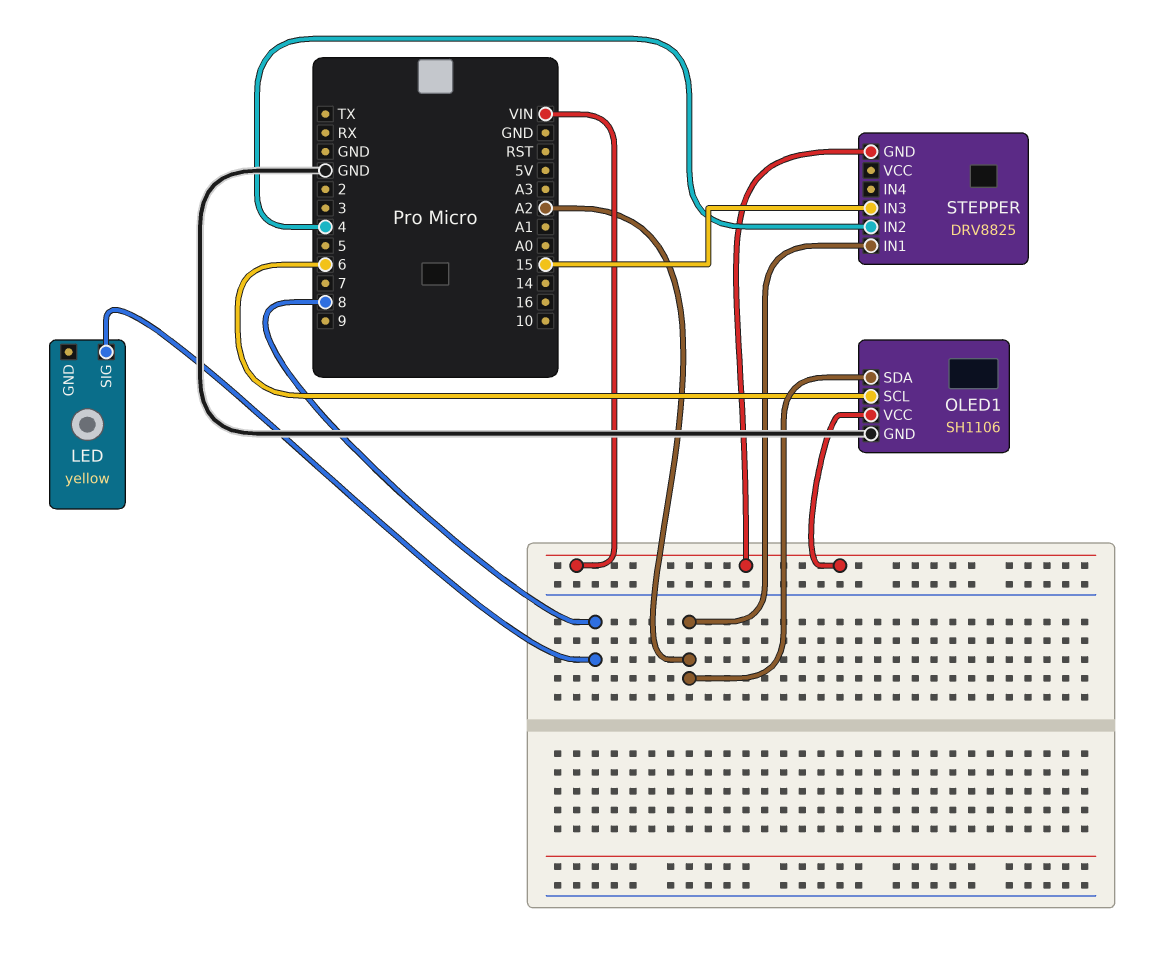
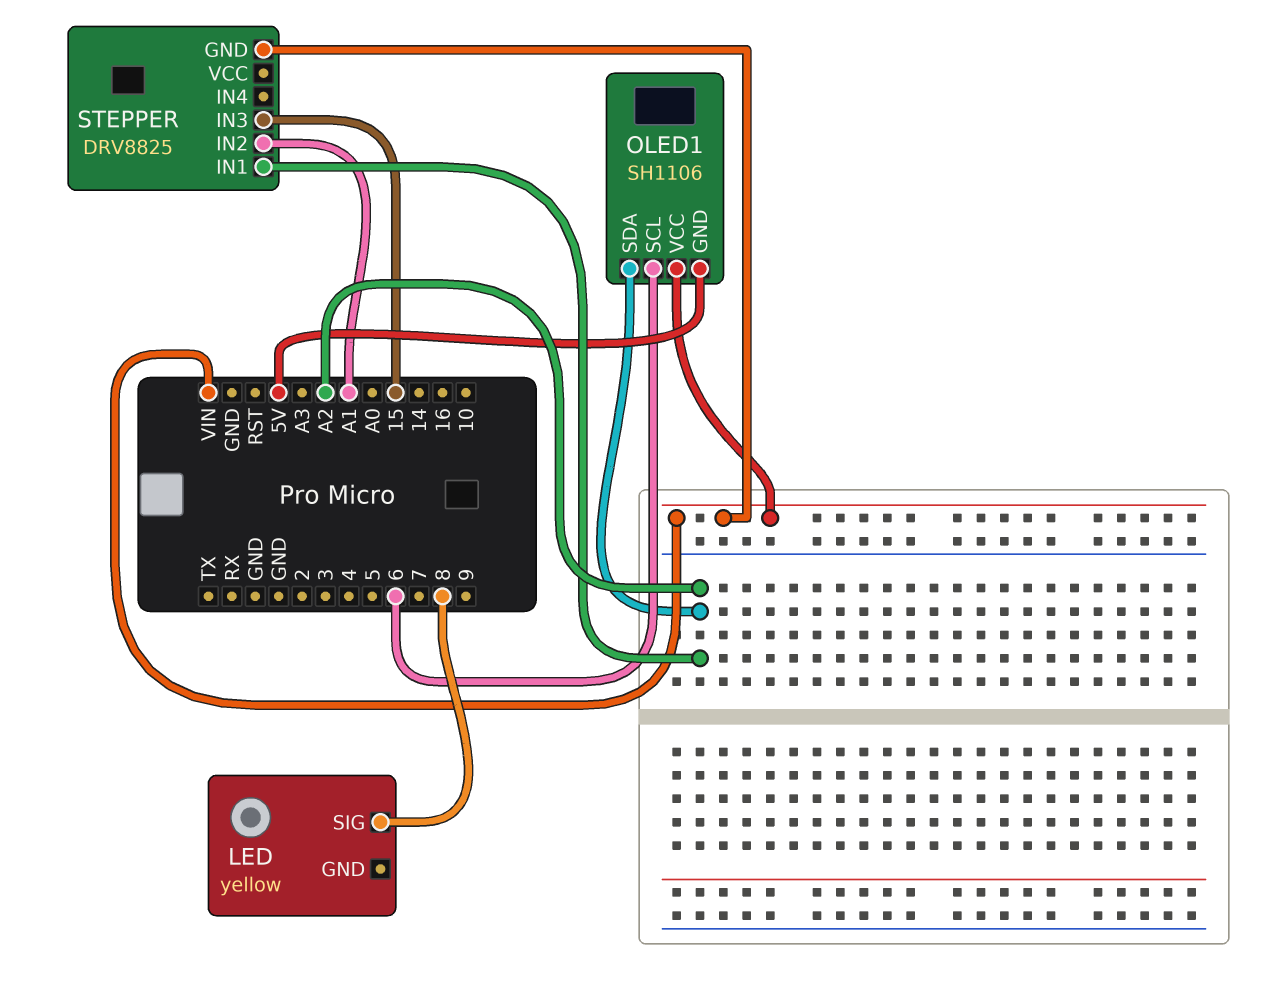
OLED1 pin GND: GND -> 5V
STEPPER pin IN2: 4 -> A1

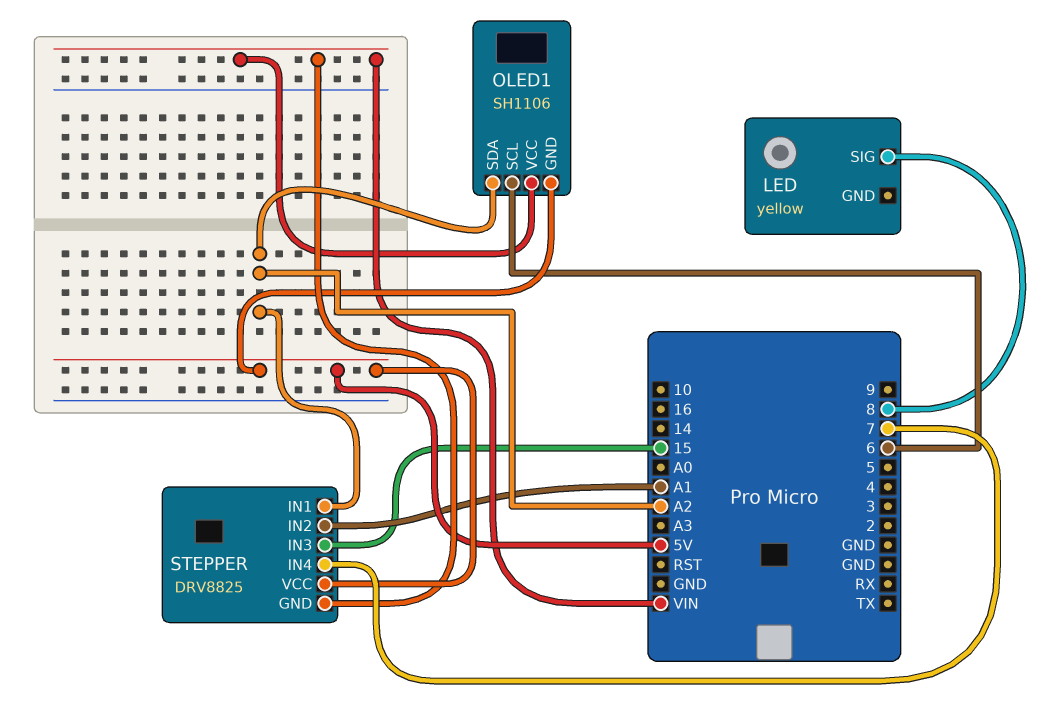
STEPPER pin IN4: none -> 7
STEPPER pin VCC: none -> 5V

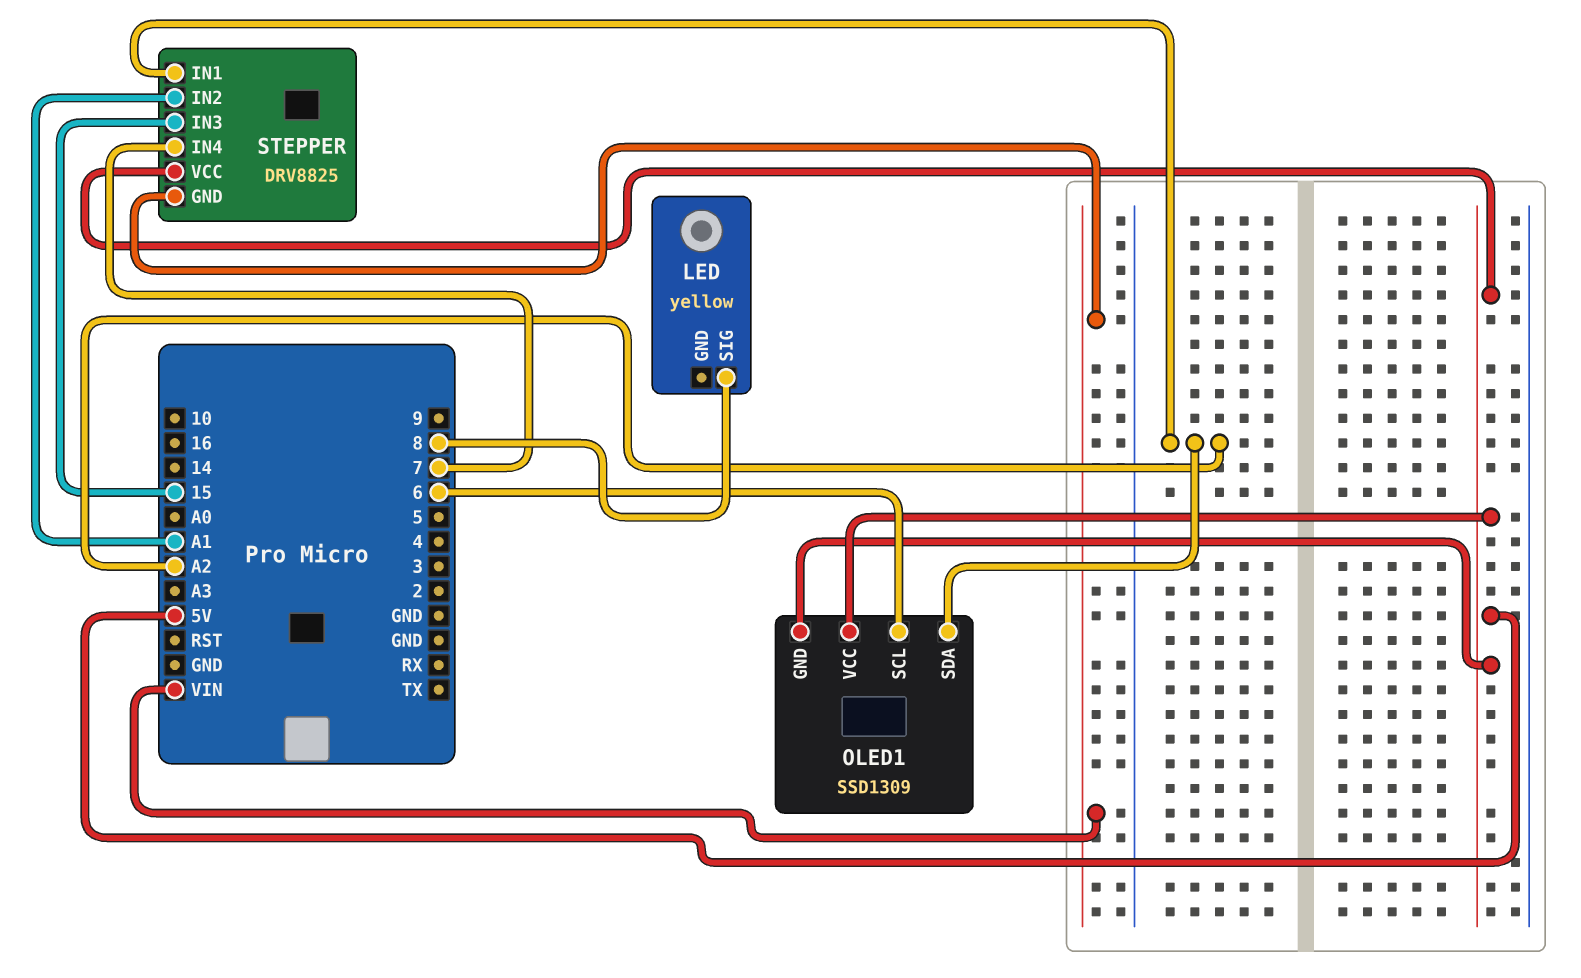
OLED1: SH1106 -> SSD1309
OLED1 pin VCC: VIN -> 5V

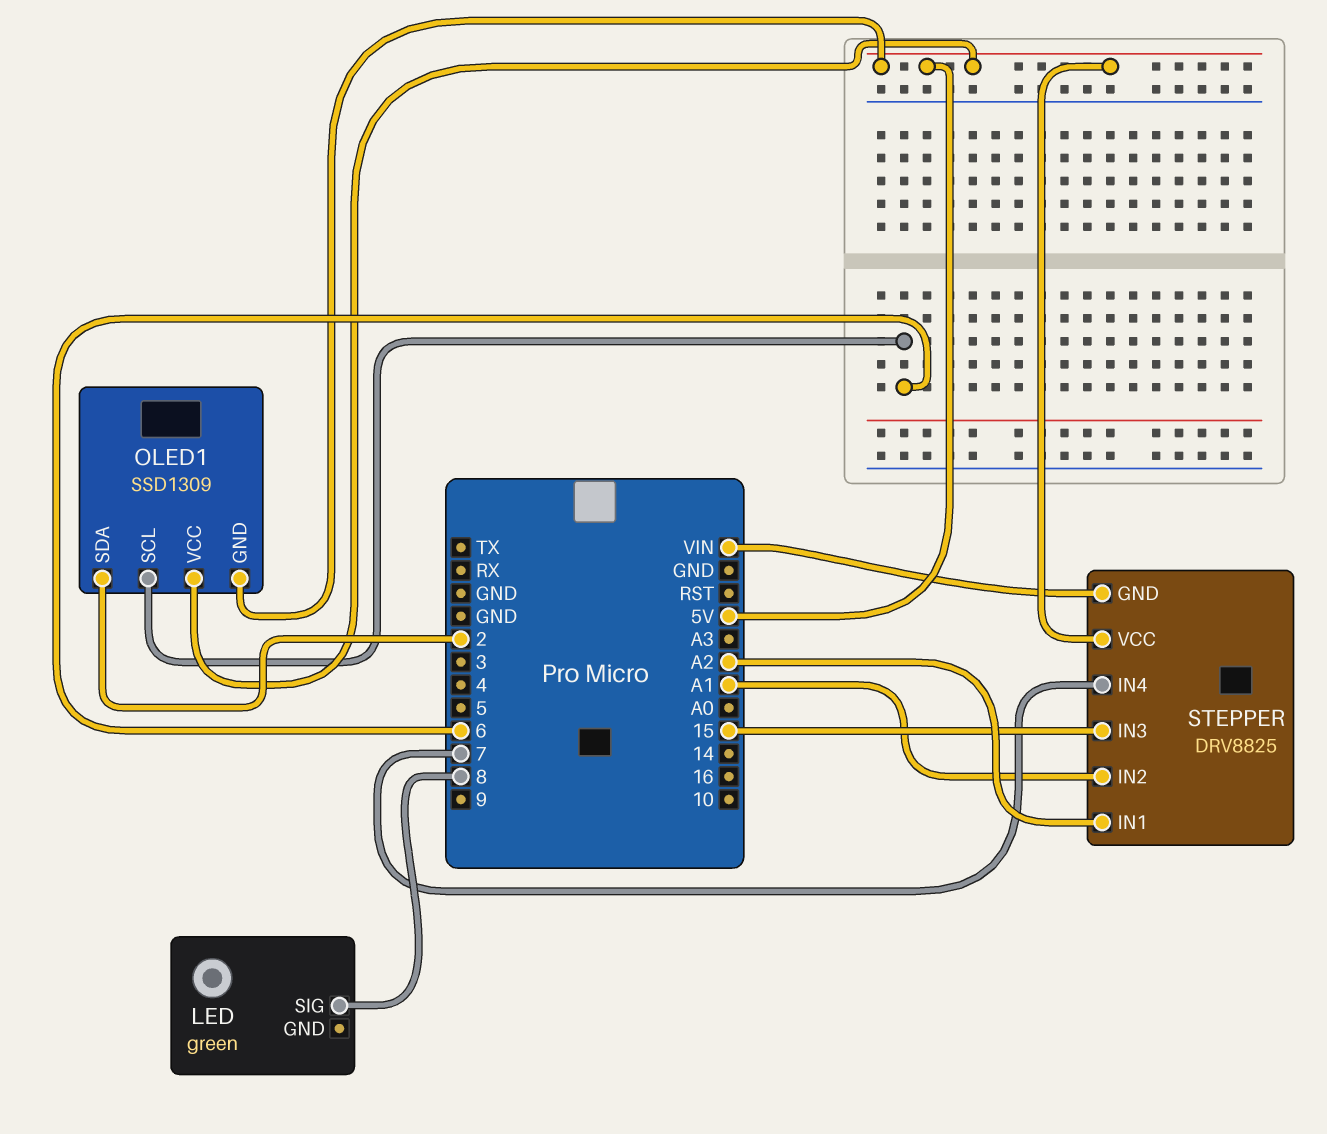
LED: yellow -> green
OLED1 pin SDA: A2 -> 2

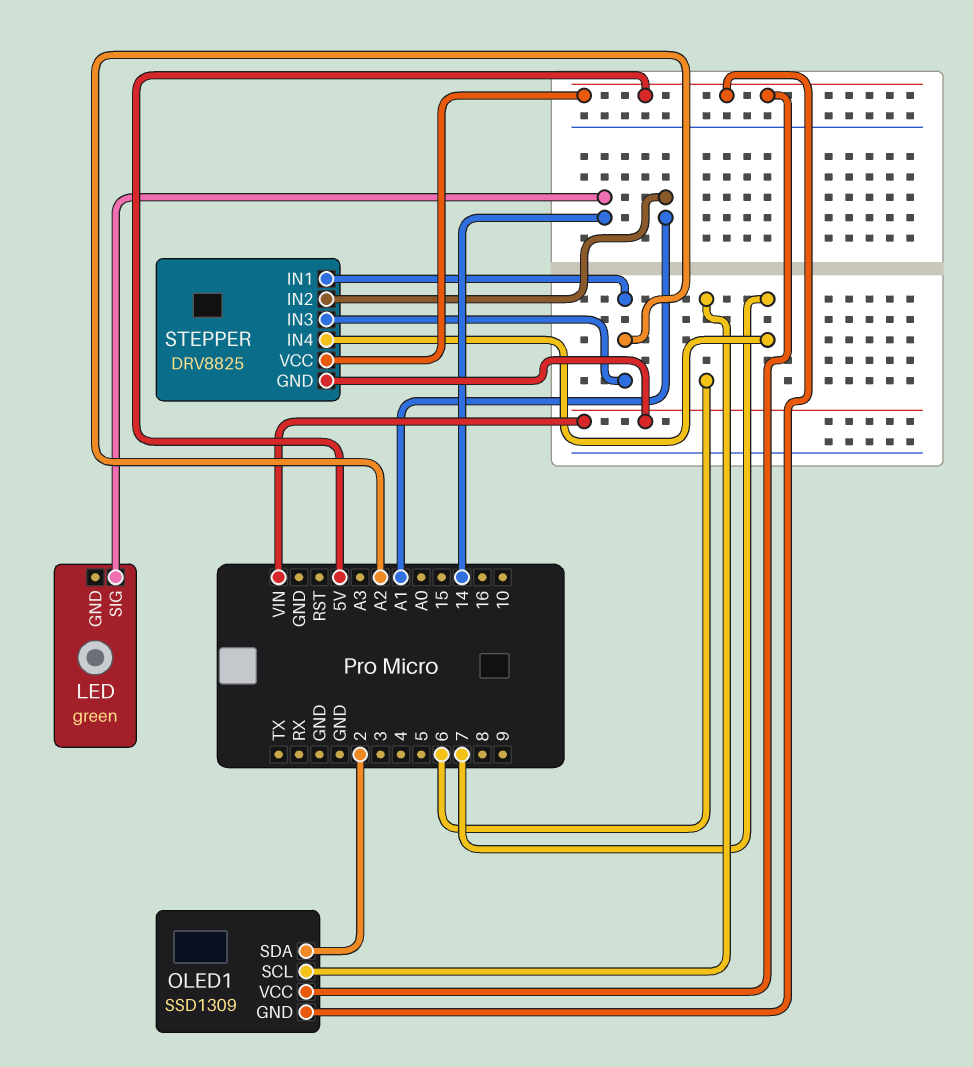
LED pin SIG: 8 -> 14
STEPPER pin IN3: 15 -> A2

